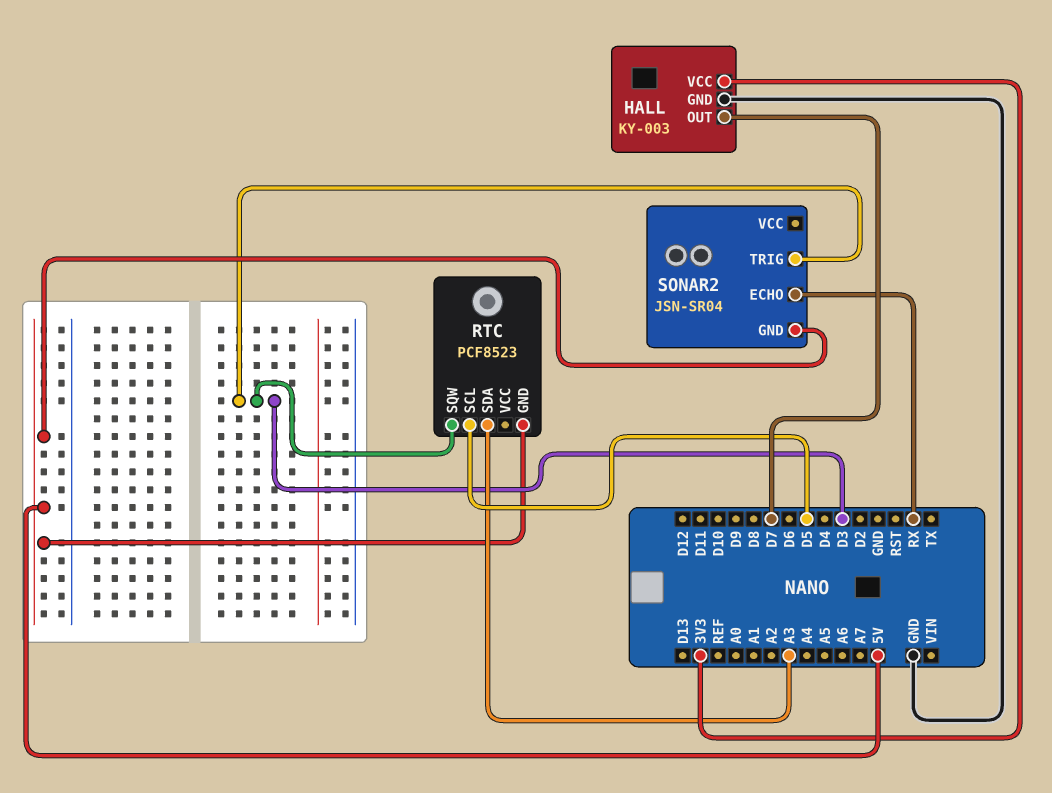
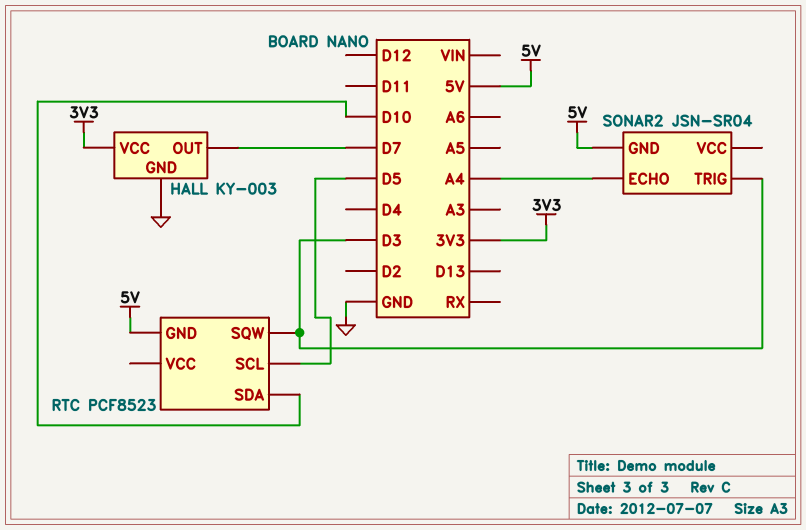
RTC pin SDA: A3 -> D10
SONAR2 pin ECHO: RX -> A4

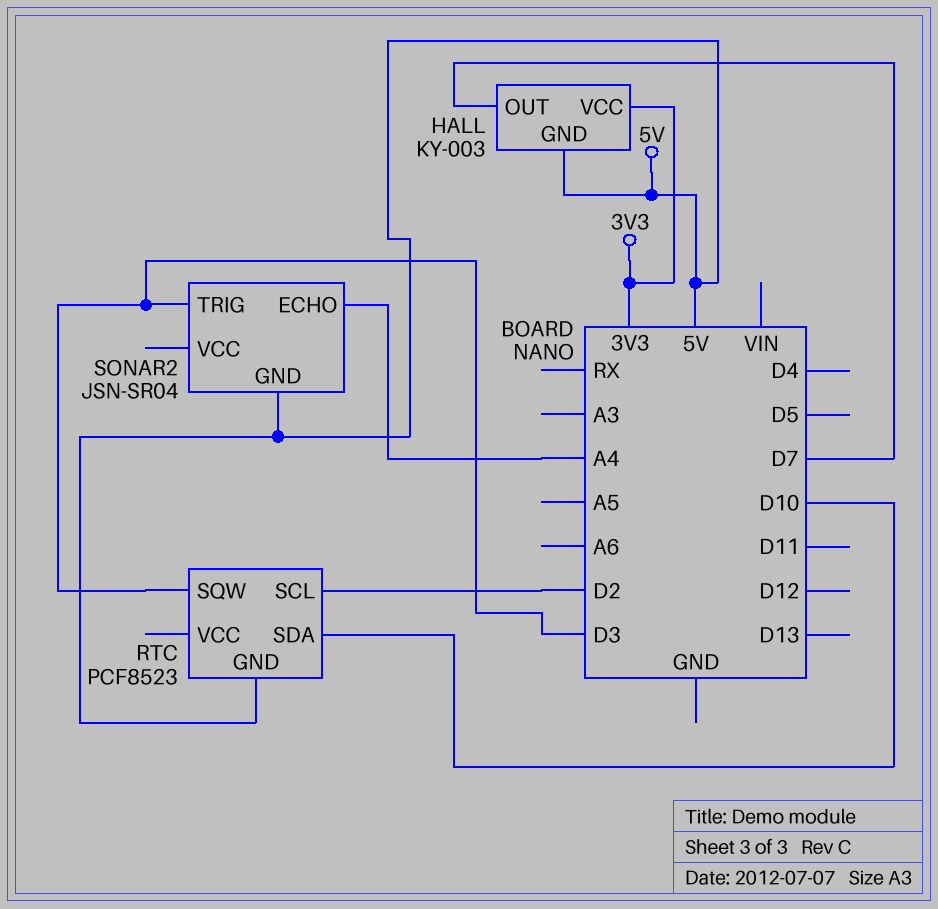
HALL pin GND: GND -> 5V
RTC pin SCL: D5 -> D2

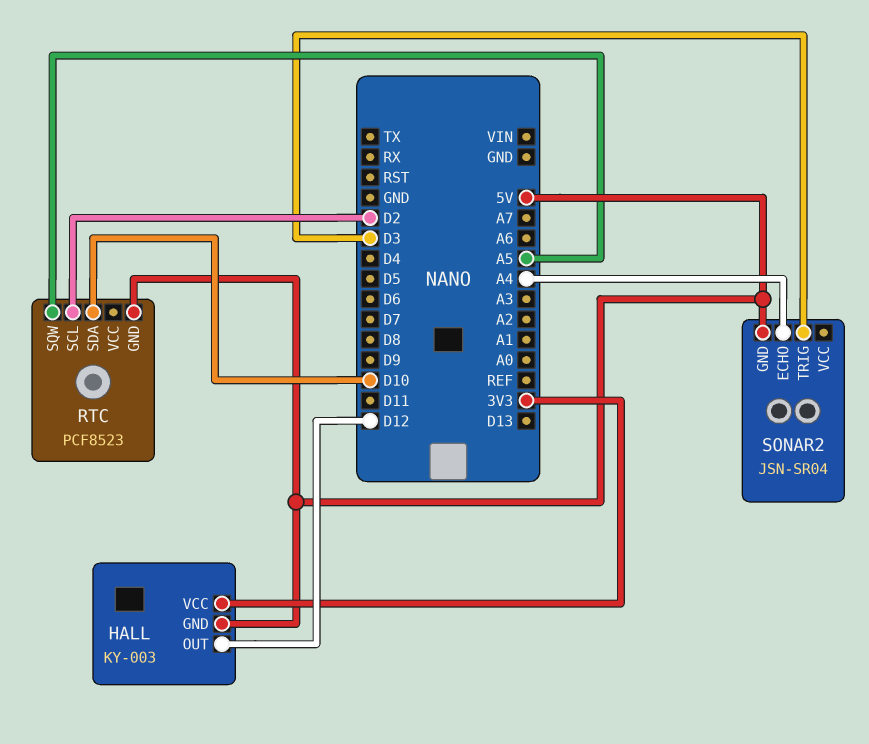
HALL pin OUT: D7 -> D12
RTC pin SQW: D3 -> A5

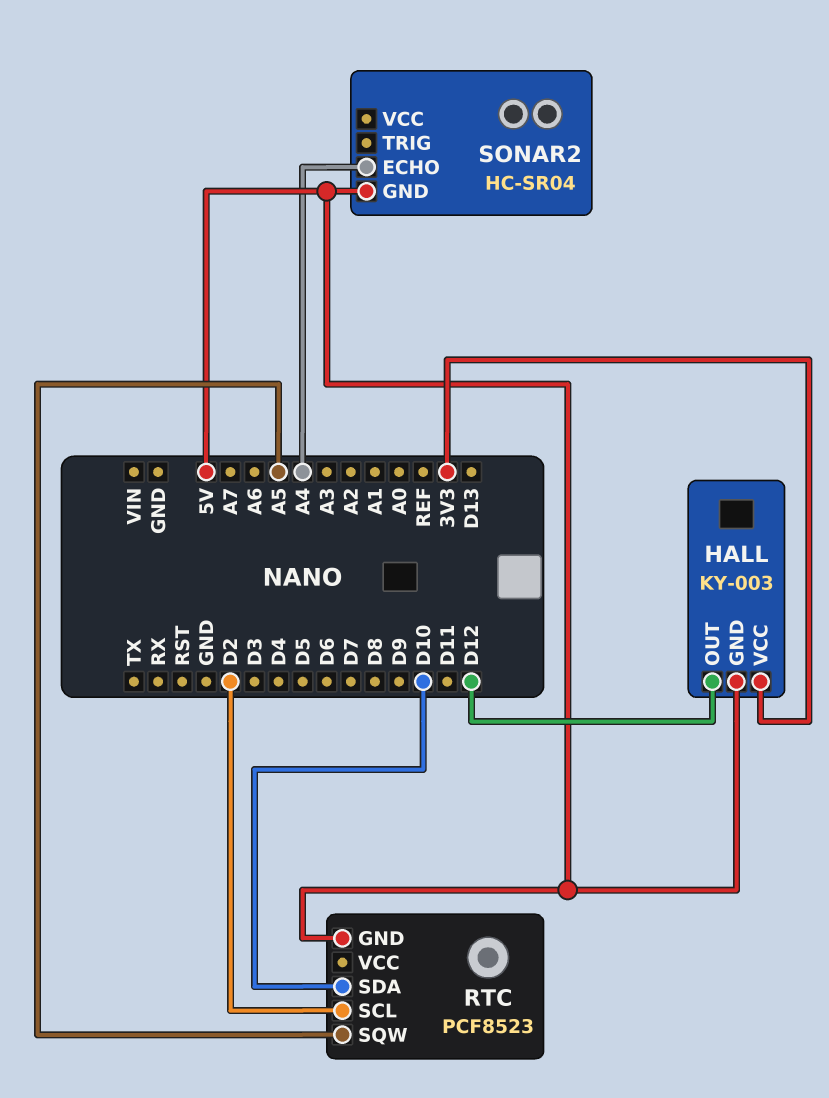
SONAR2: JSN-SR04 -> HC-SR04
SONAR2 pin TRIG: D3 -> none

